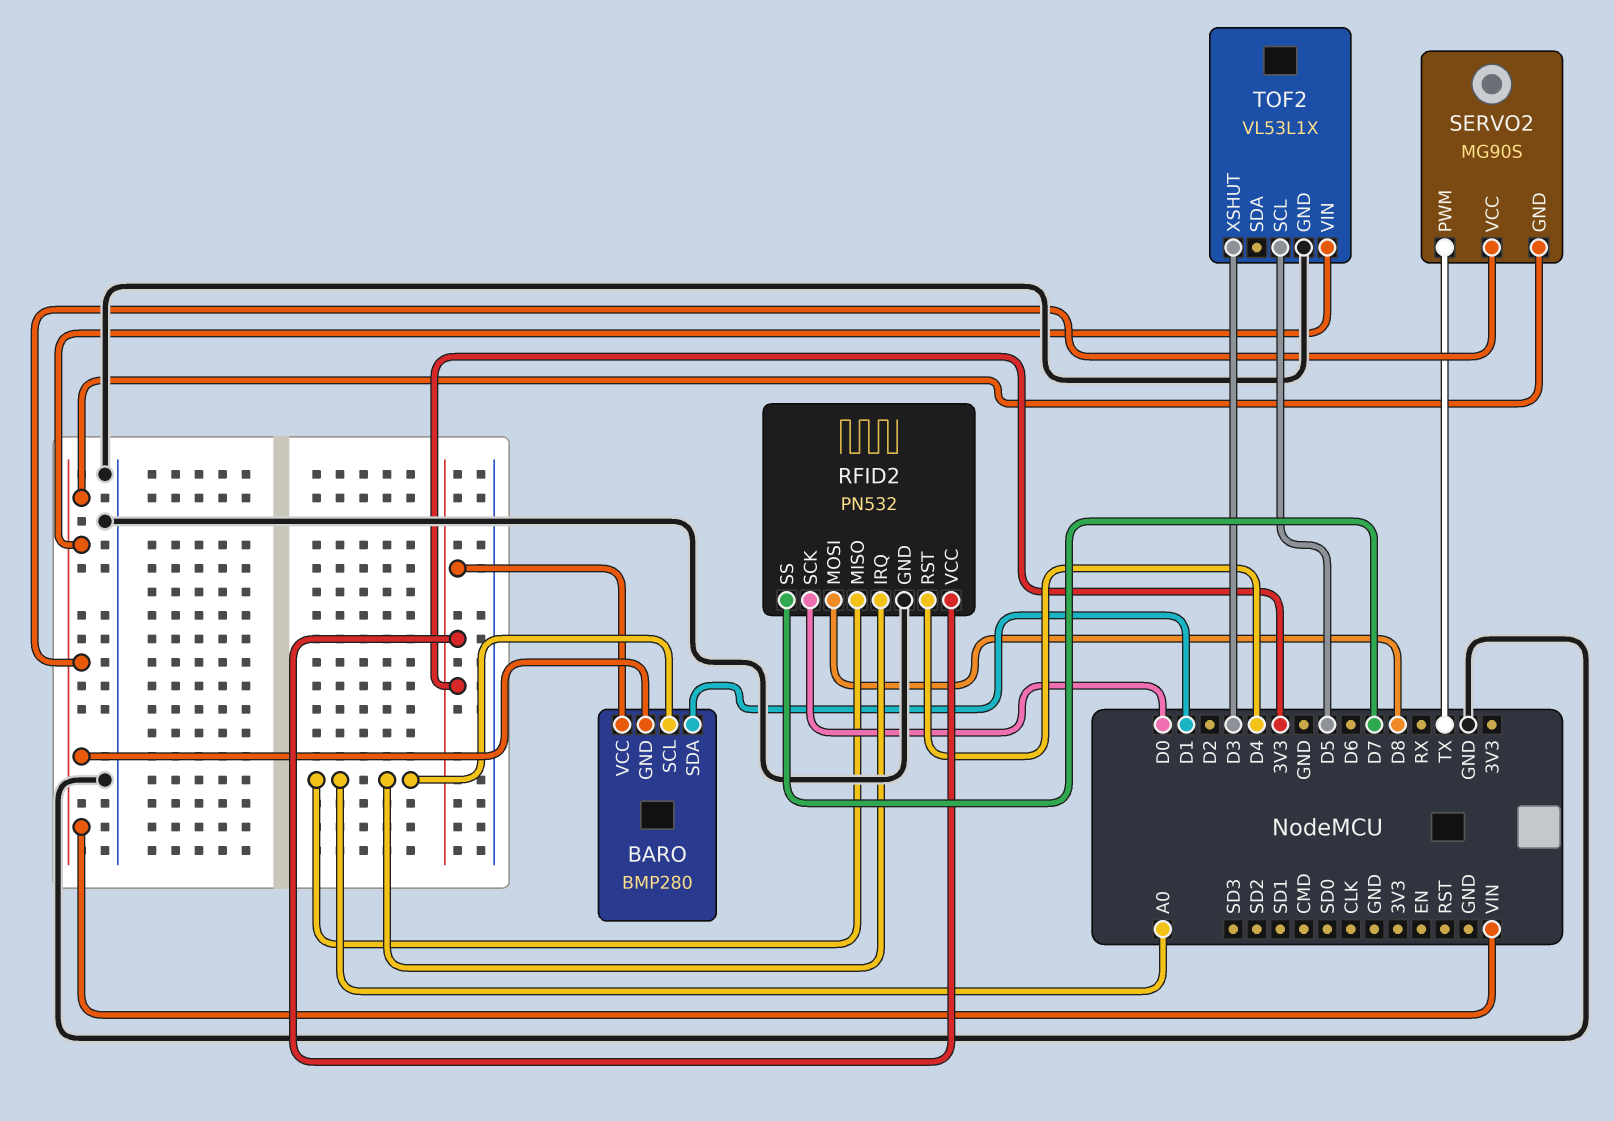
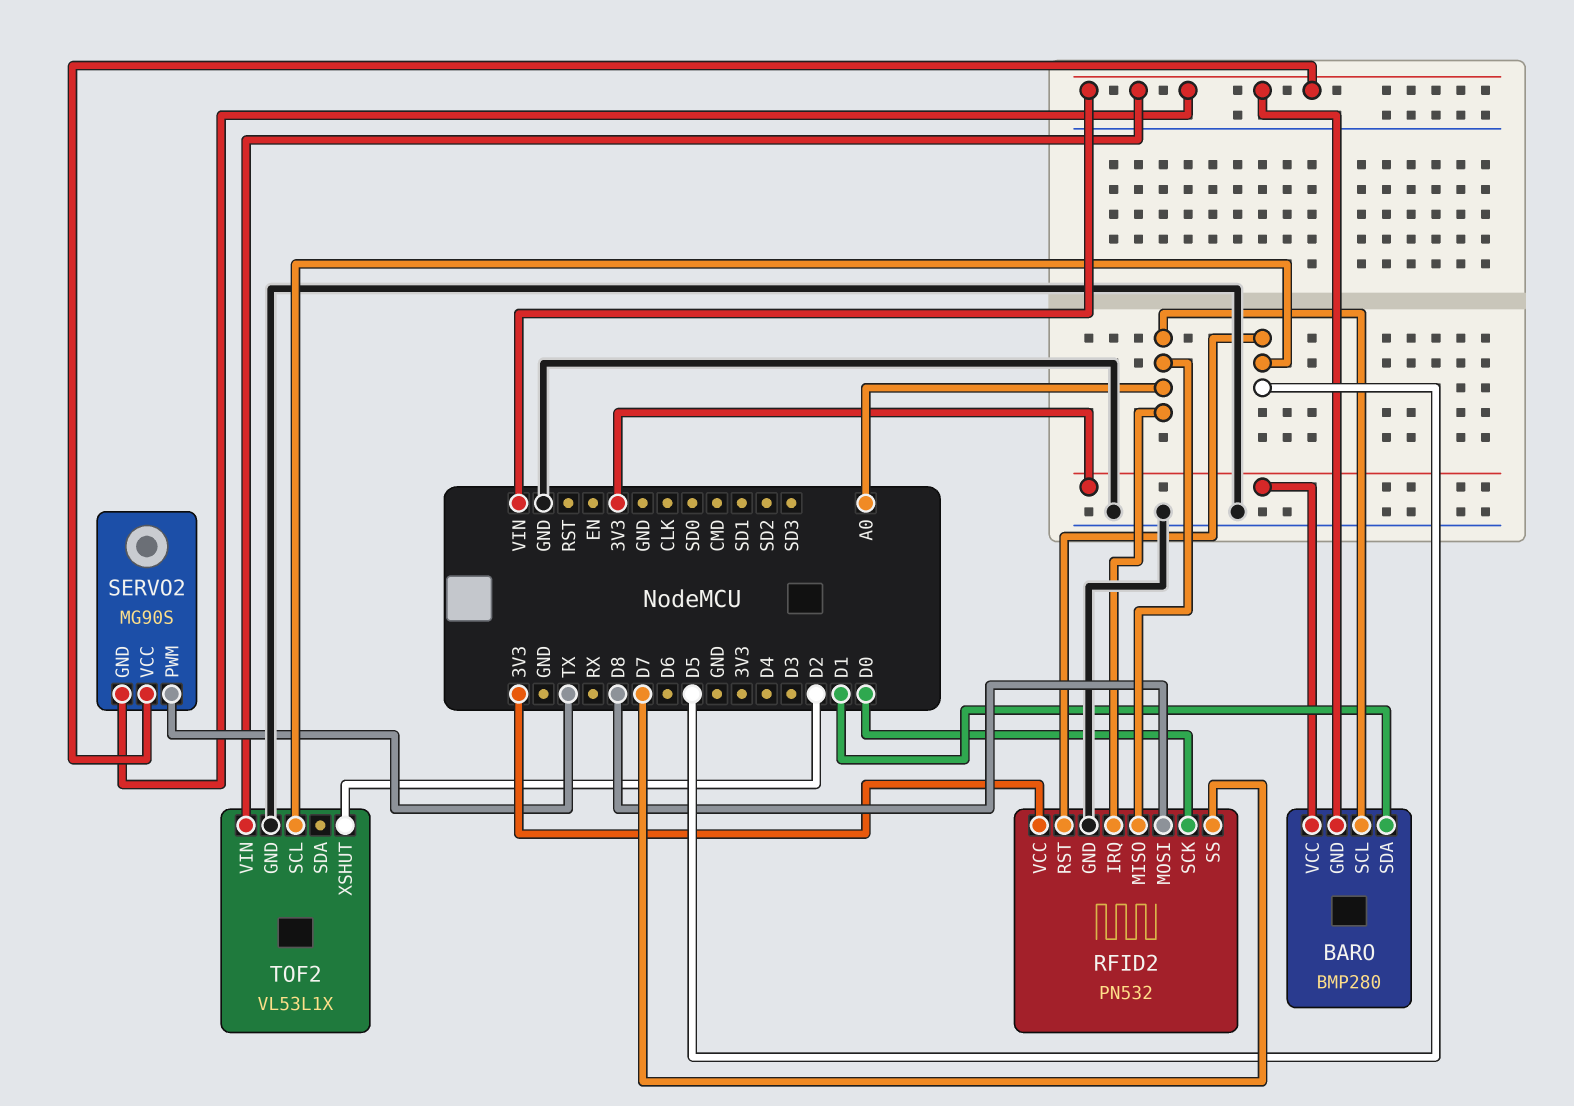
RFID2 pin RST: D4 -> D5
TOF2 pin XSHUT: D3 -> D2

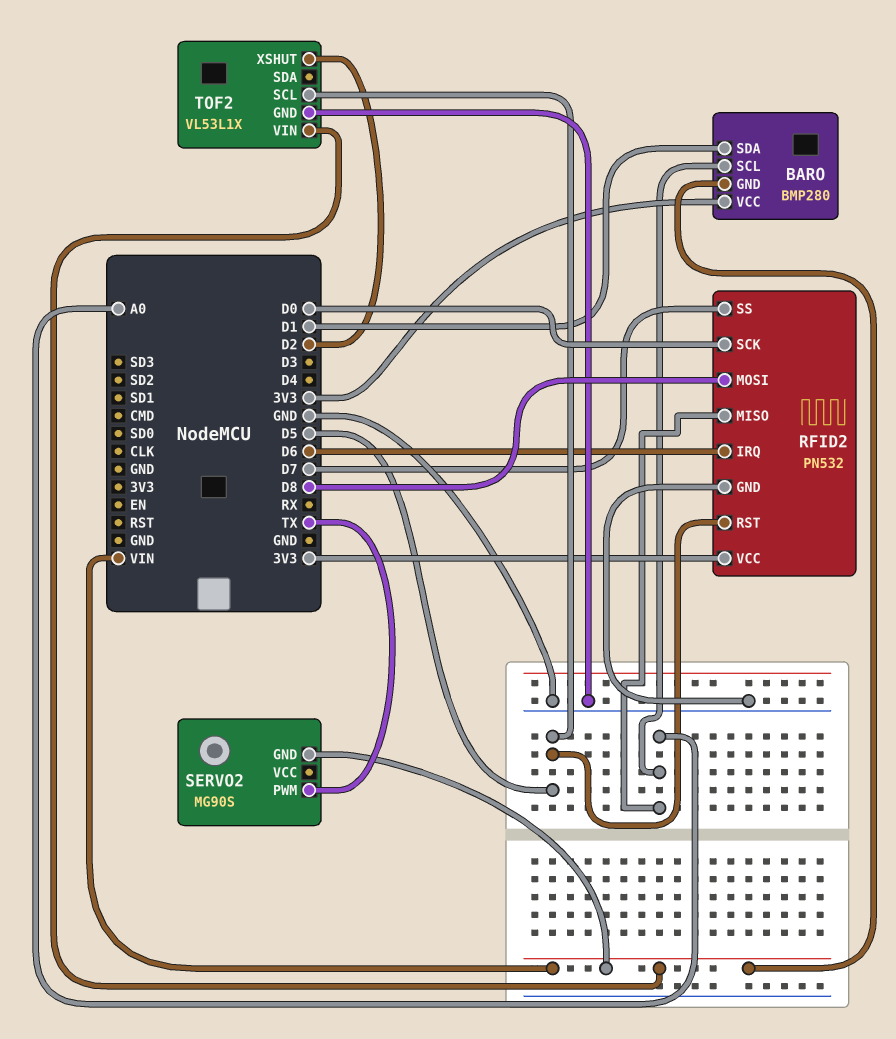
RFID2 pin IRQ: A0 -> D6
SERVO2 pin VCC: VIN -> none

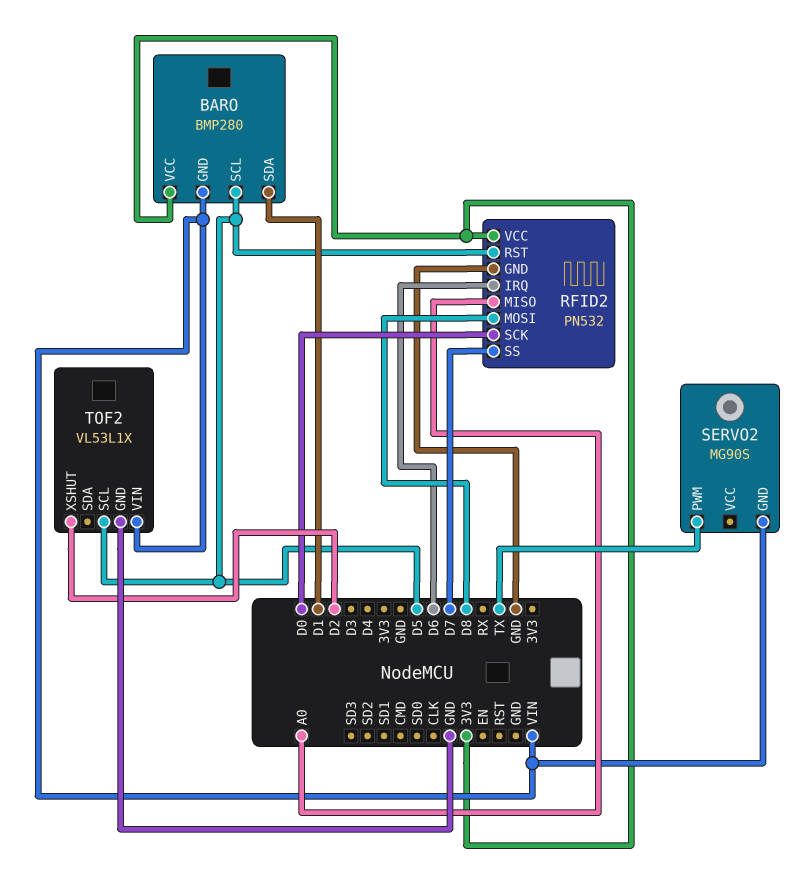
BARO pin SCL: A0 -> D5

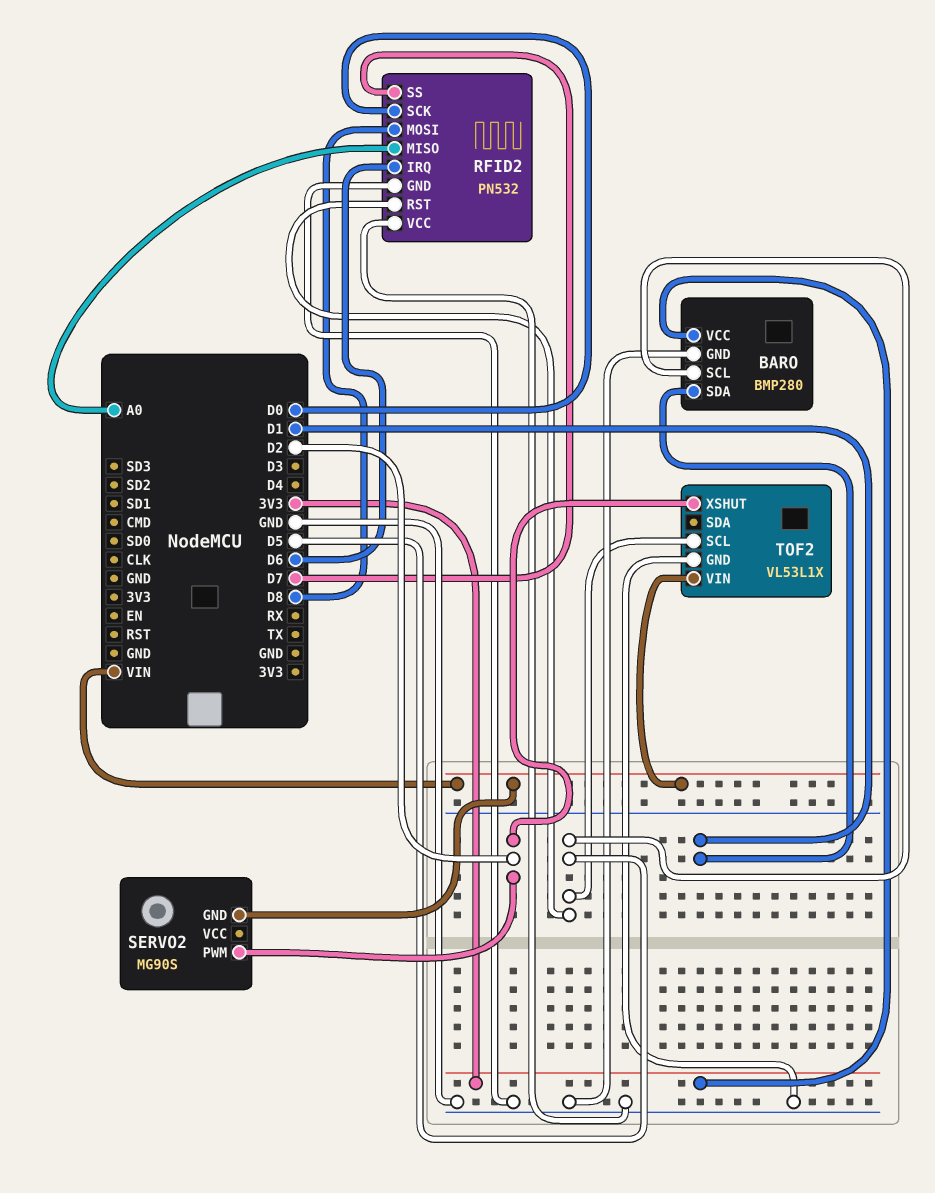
BARO pin GND: VIN -> GND
RFID2 pin VCC: 3V3 -> GND
SERVO2 pin PWM: TX -> D2

